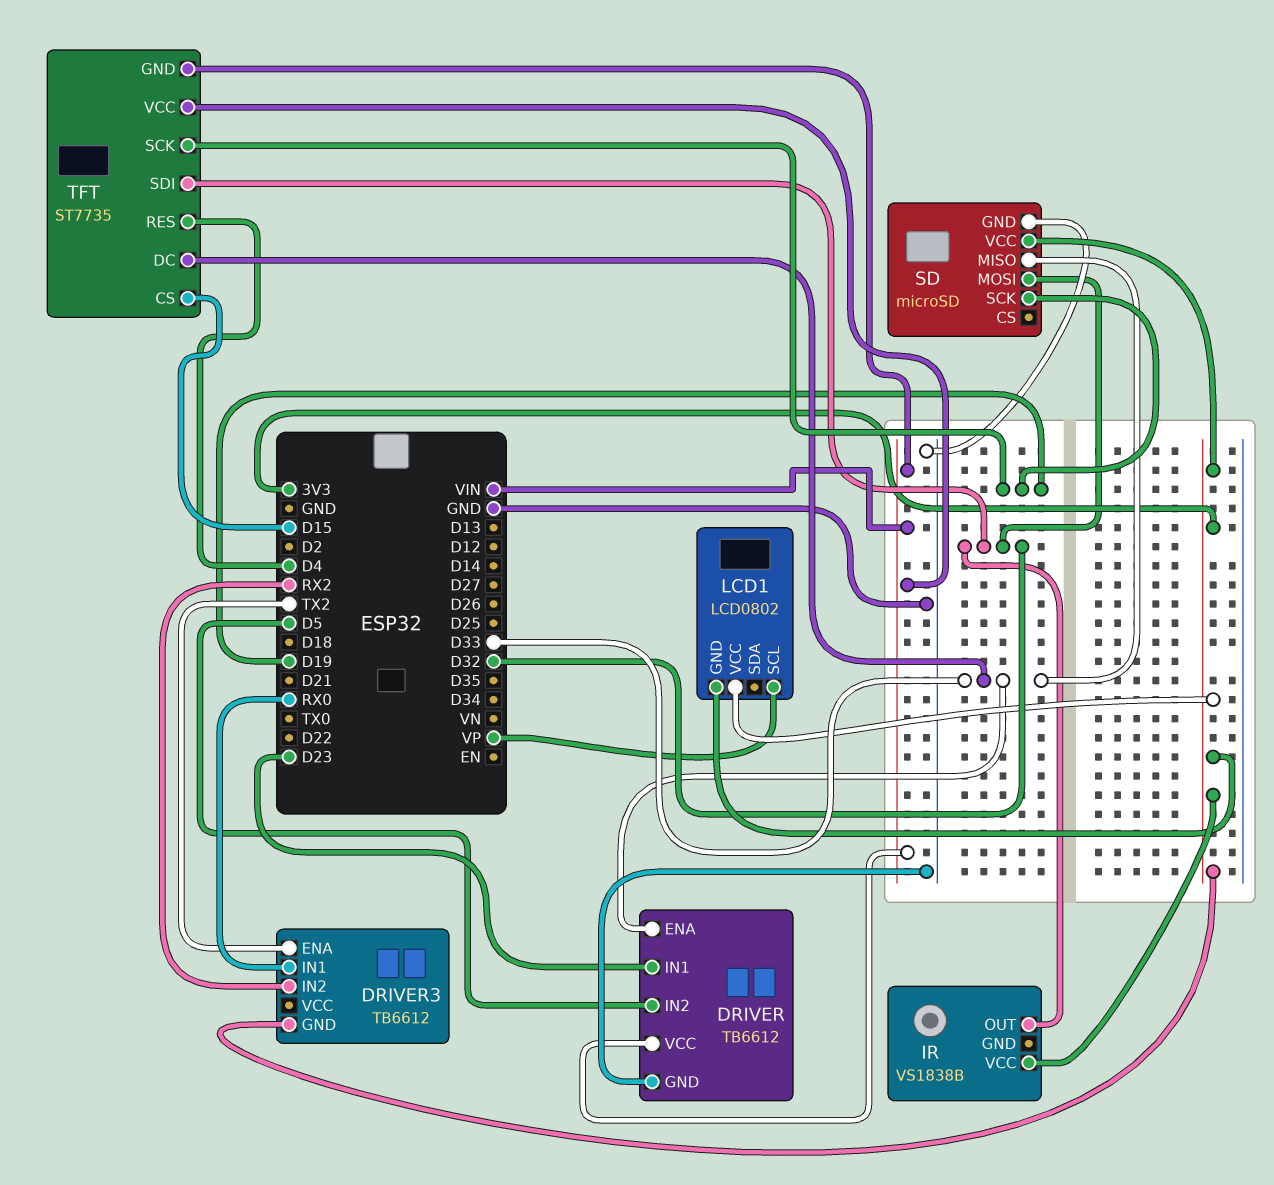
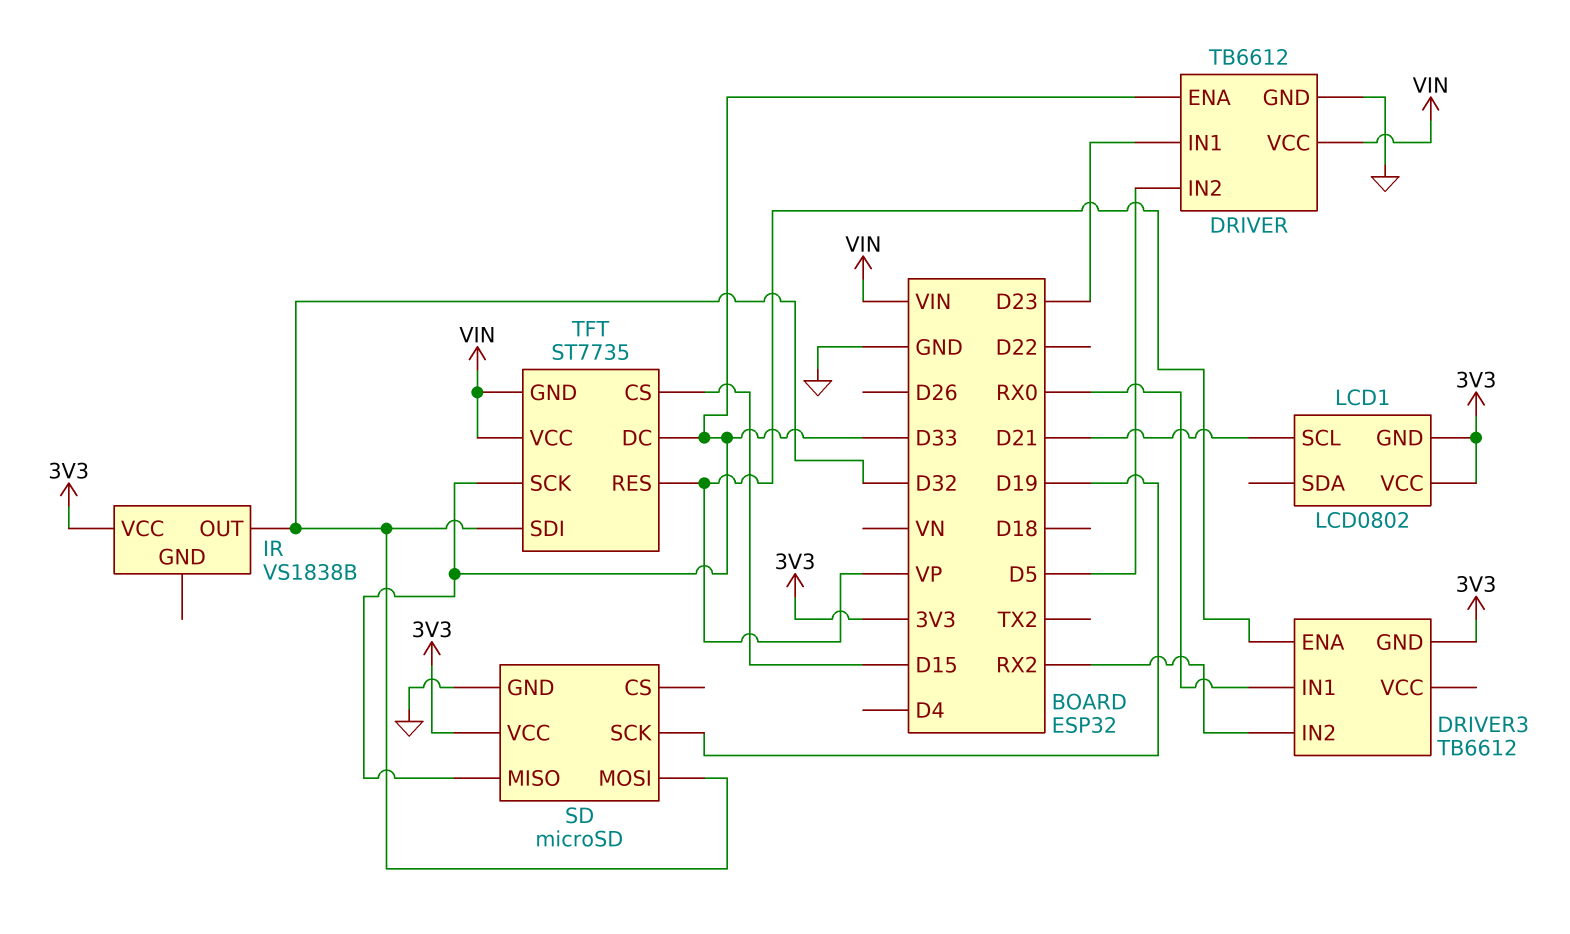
DRIVER3 pin ENA: TX2 -> VP
LCD1 pin SCL: VP -> D21
TFT pin RES: D4 -> VP
TFT pin SCK: D19 -> D33

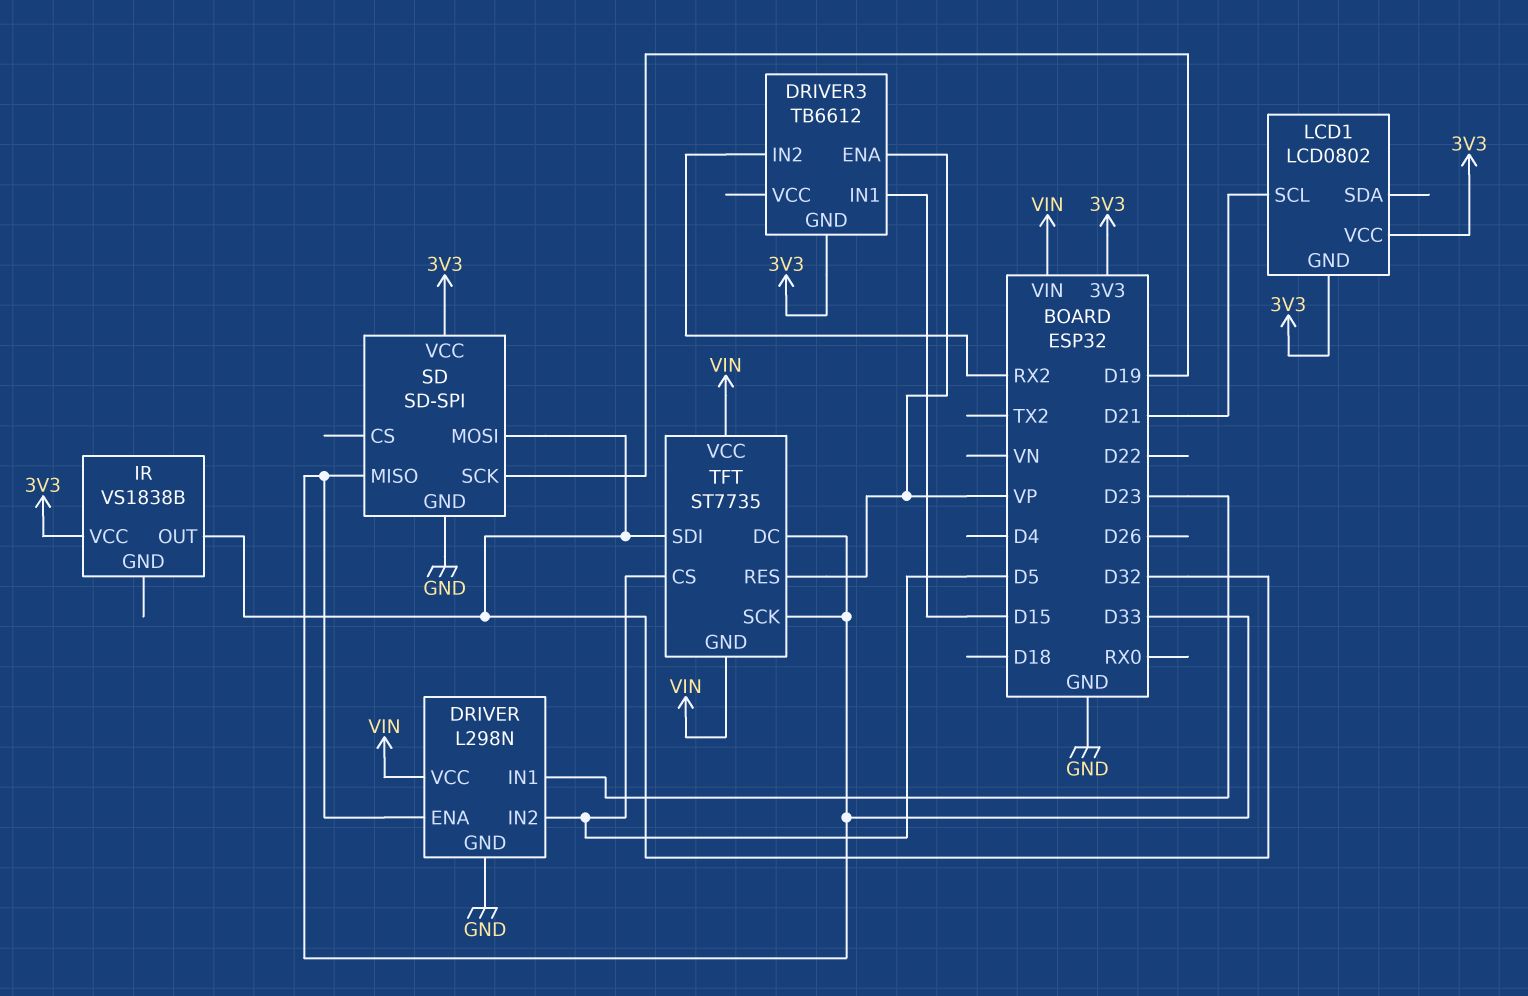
DRIVER: TB6612 -> L298N
DRIVER3 pin IN1: RX0 -> D15
SD: microSD -> SD-SPI
TFT pin CS: D15 -> D5

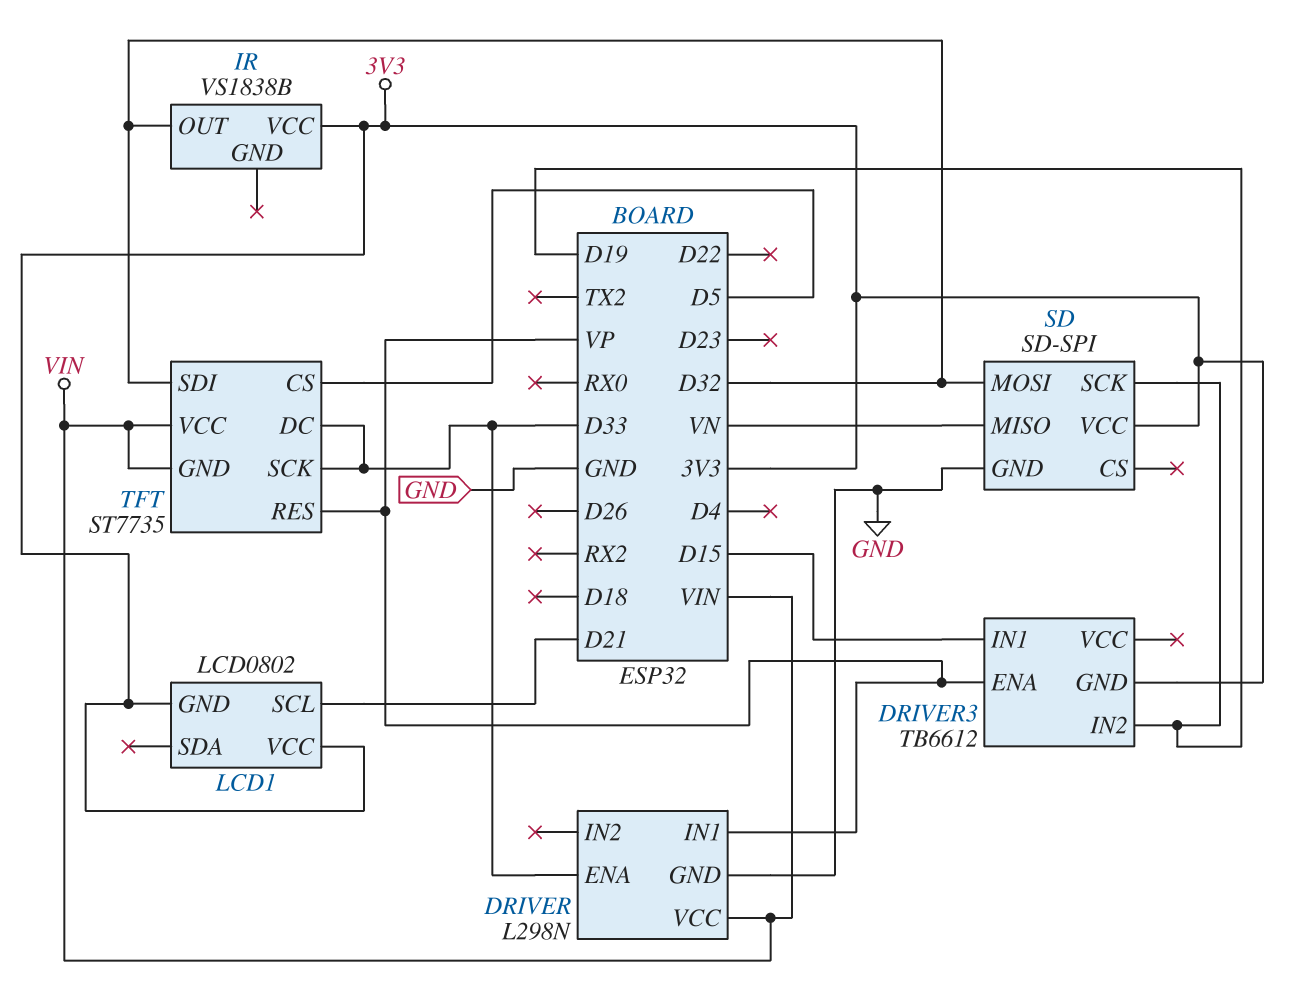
DRIVER pin IN1: D23 -> VP
DRIVER pin IN2: D5 -> none
DRIVER3 pin IN2: RX2 -> D19
SD pin MISO: D33 -> VN

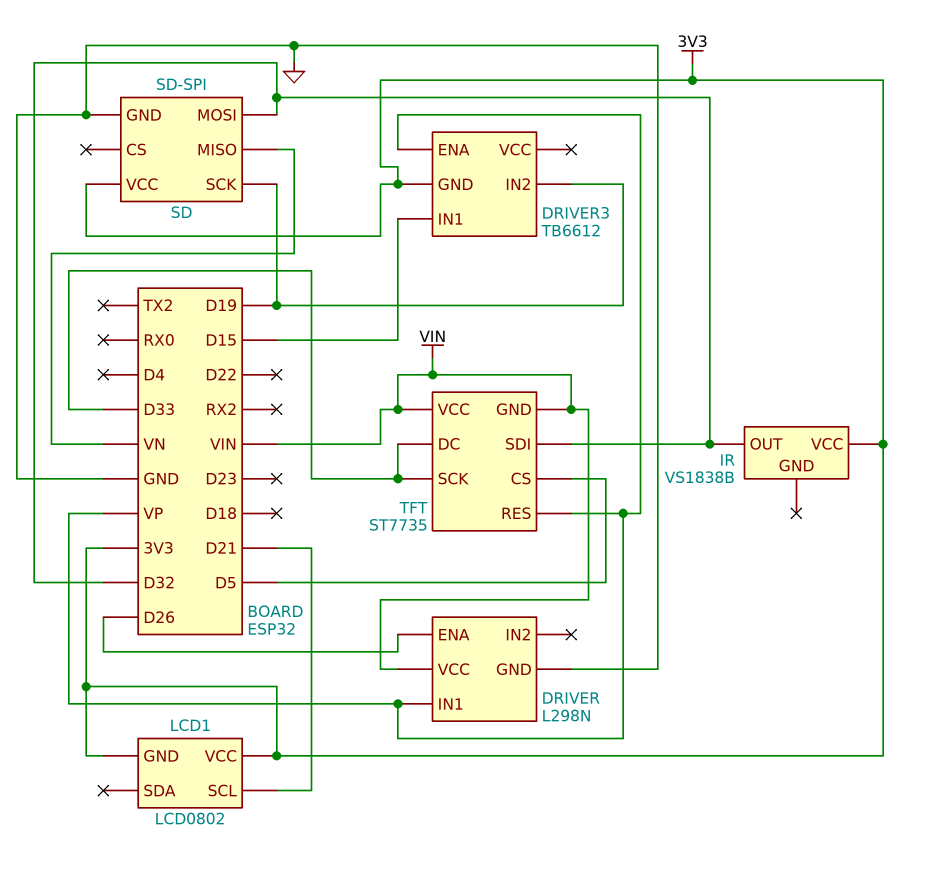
DRIVER pin ENA: D33 -> D26

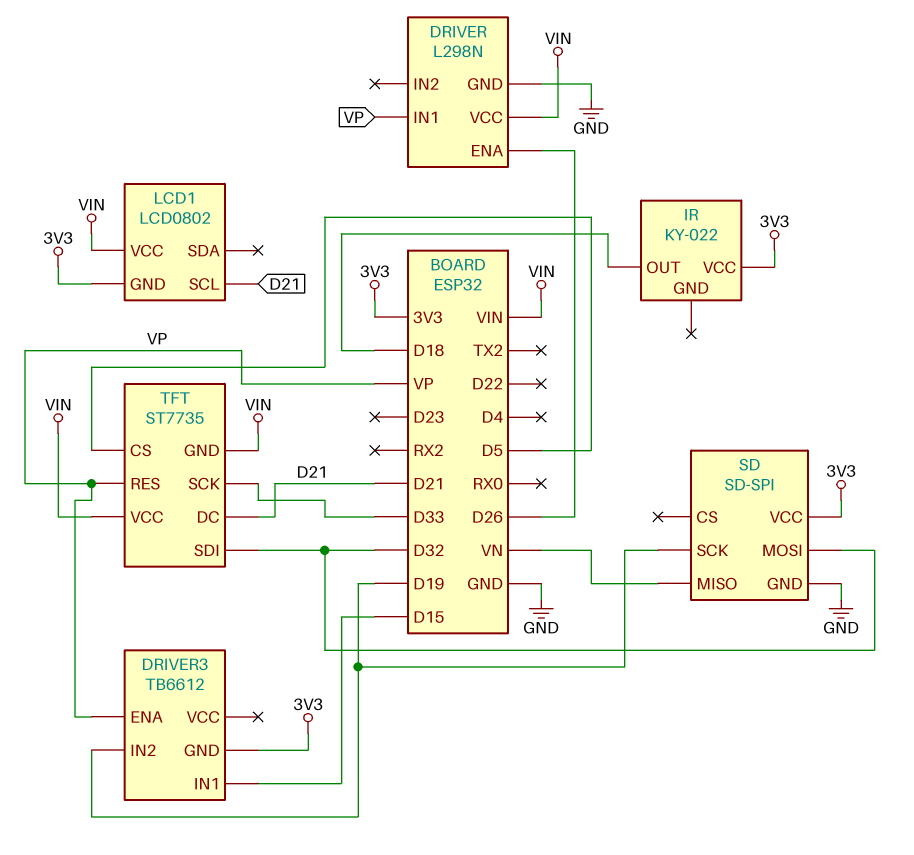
IR: VS1838B -> KY-022
IR pin OUT: D32 -> D18
LCD1 pin VCC: 3V3 -> VIN
TFT pin DC: D33 -> D21

